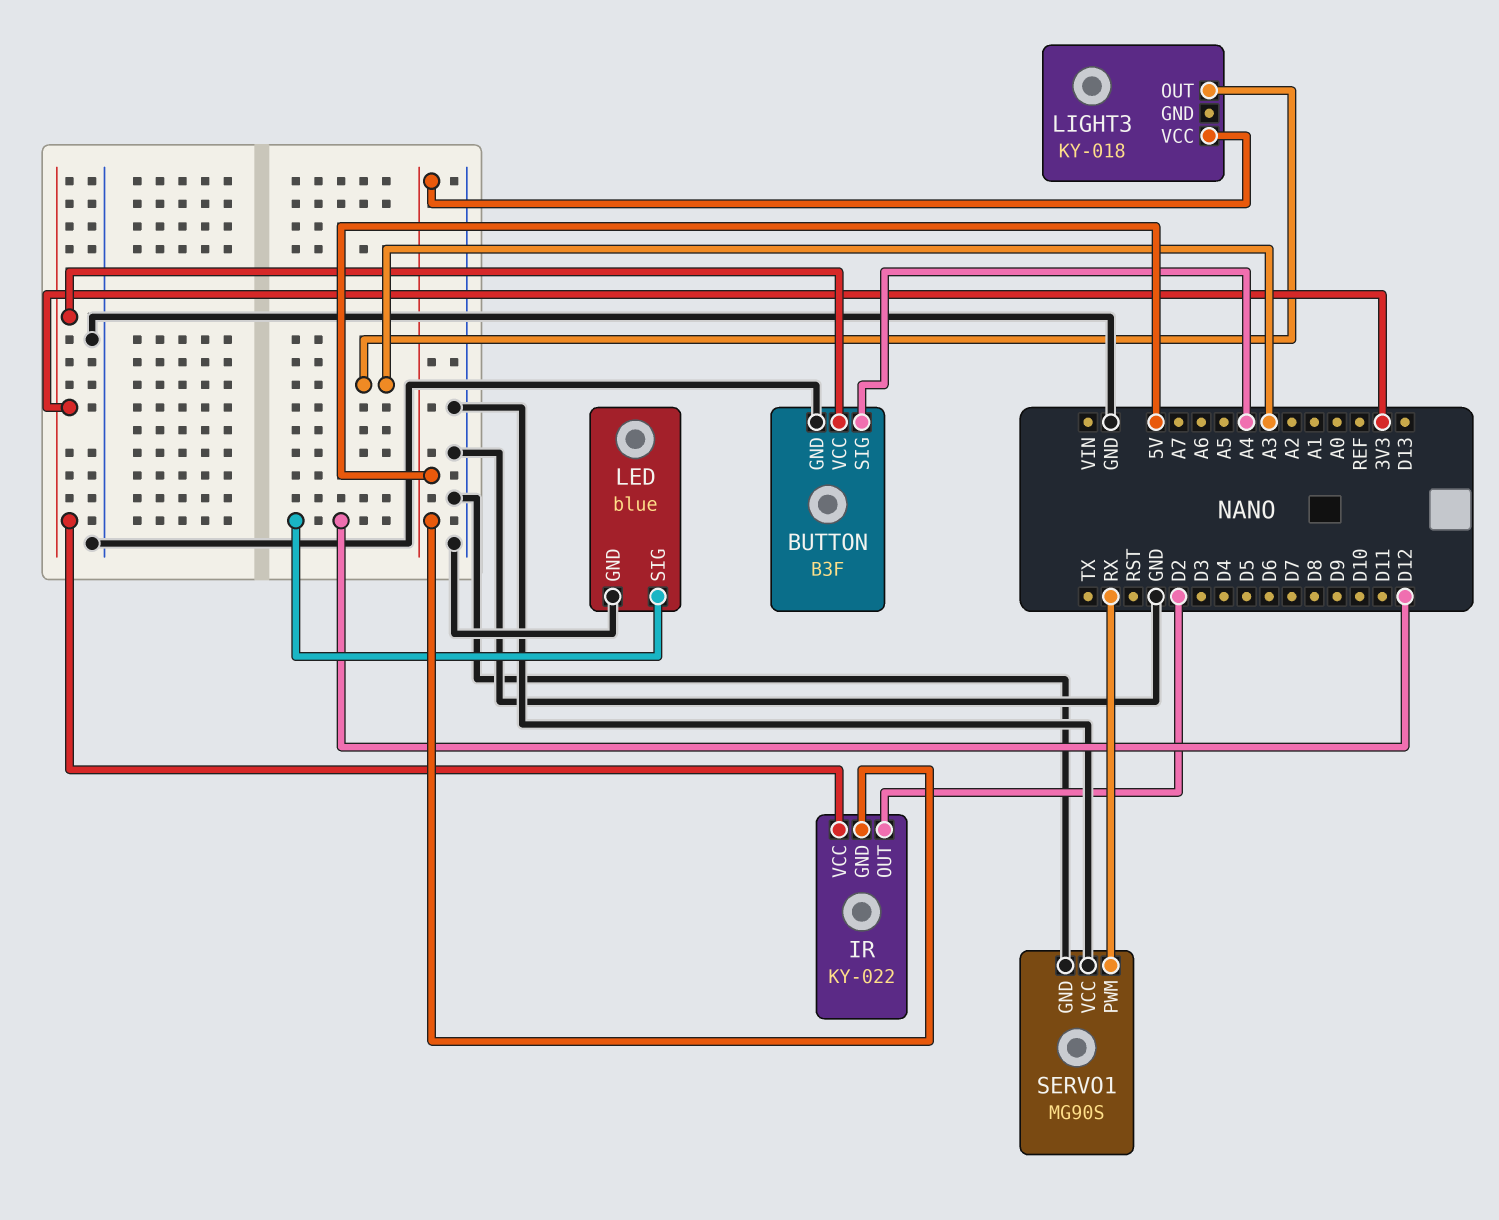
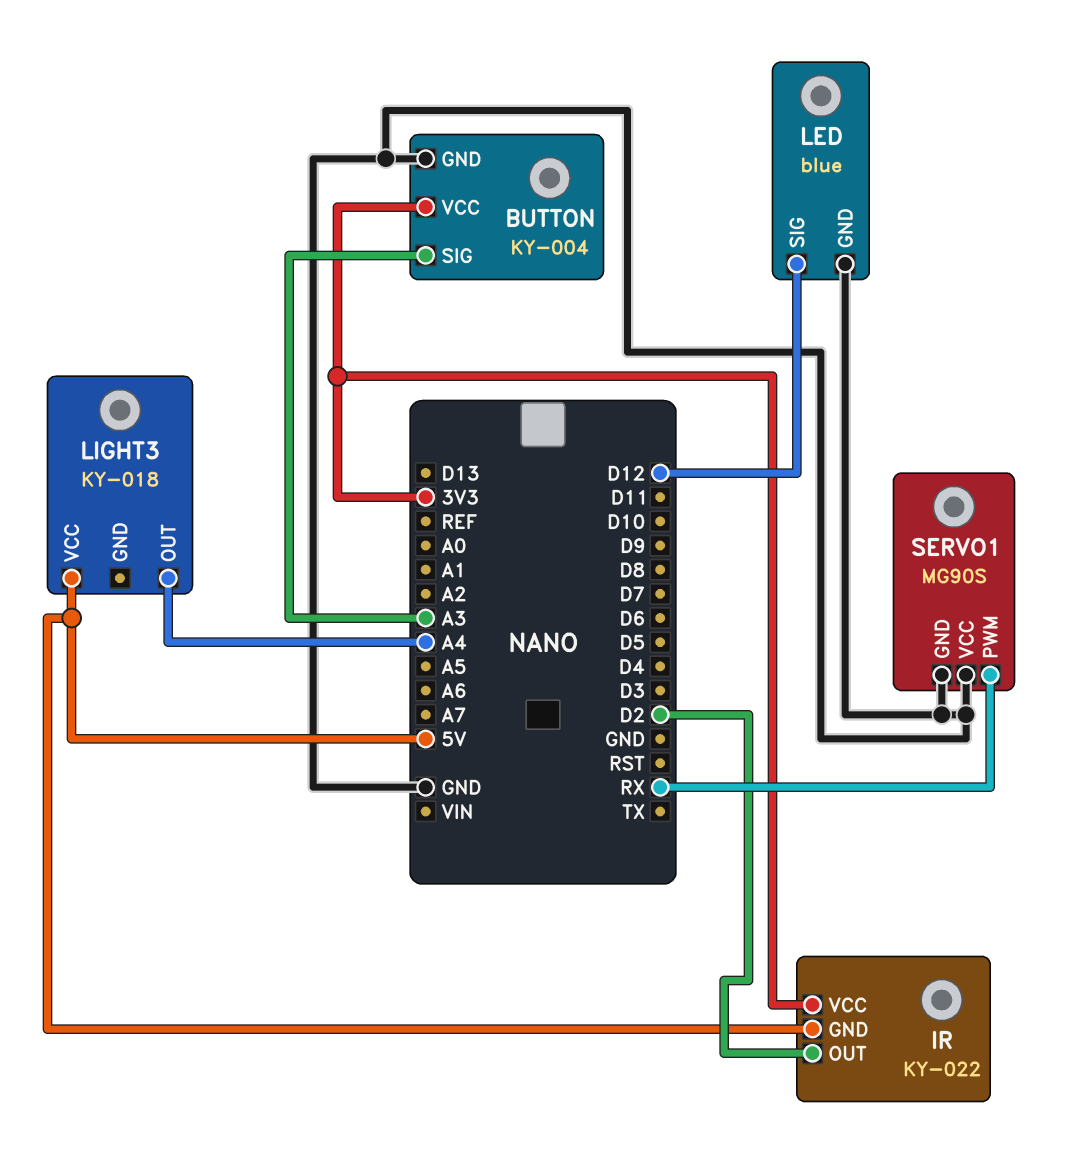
BUTTON: B3F -> KY-004
BUTTON pin SIG: A4 -> A3
LIGHT3 pin OUT: A3 -> A4

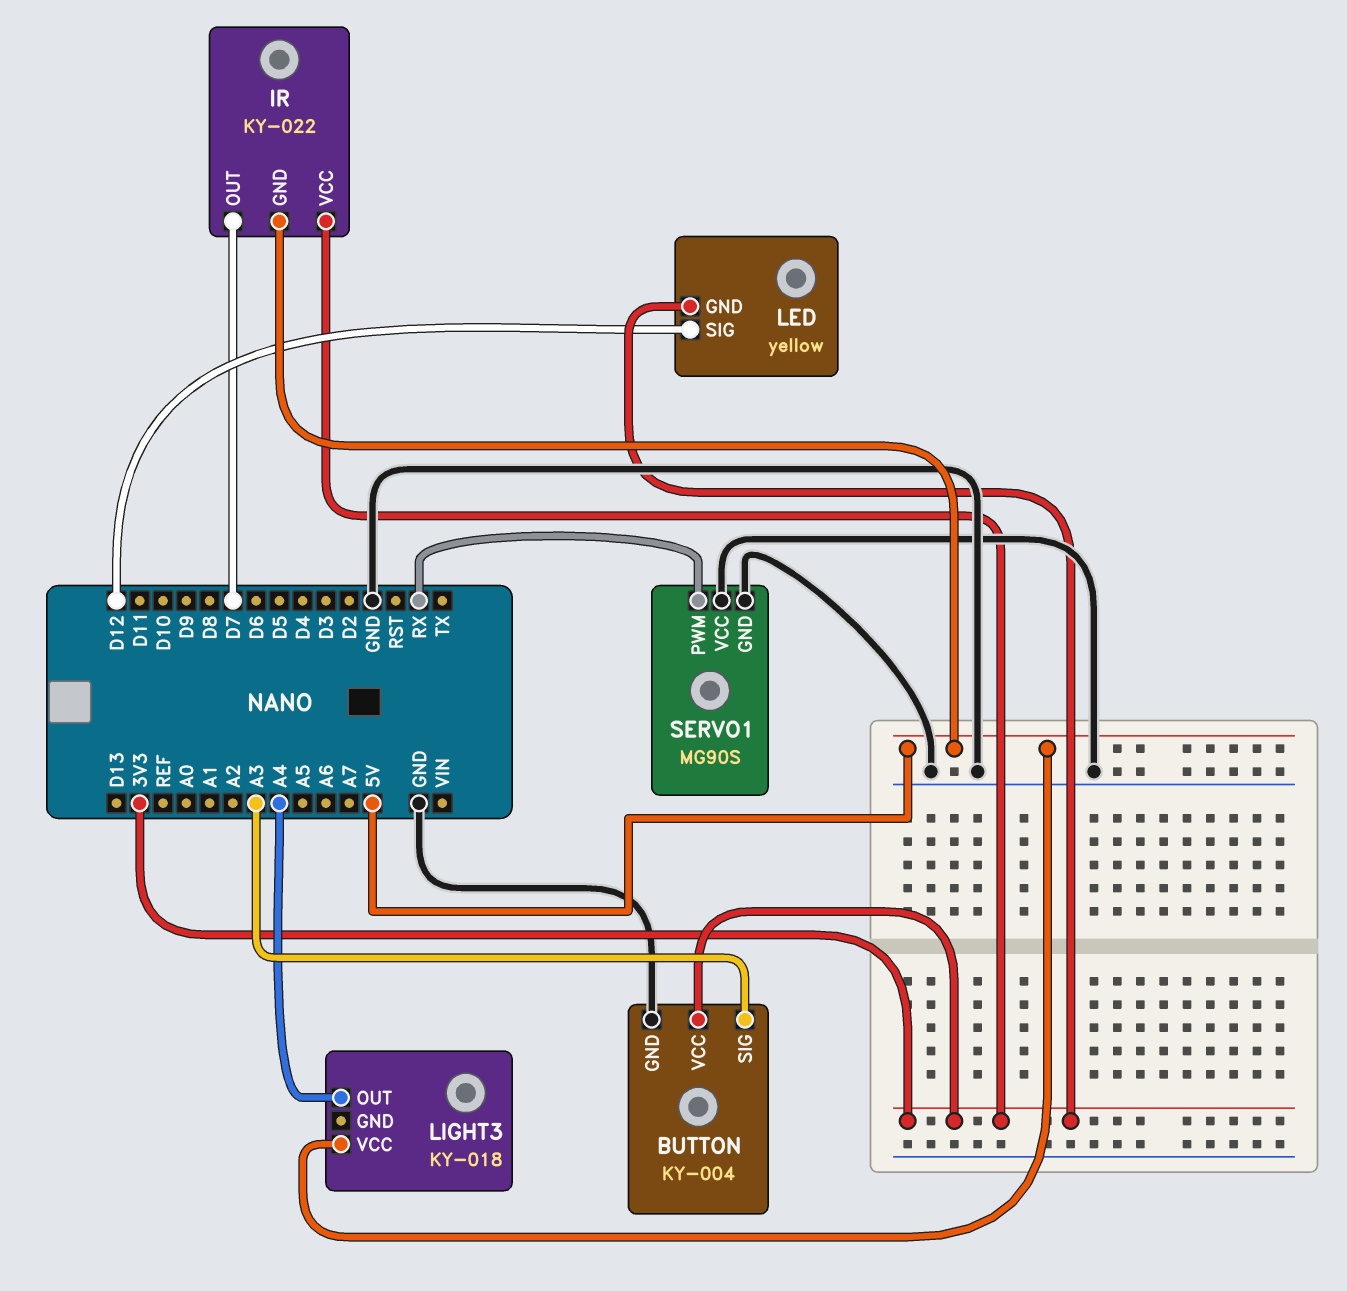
IR pin OUT: D2 -> D7
LED: blue -> yellow
LED pin GND: GND -> 3V3

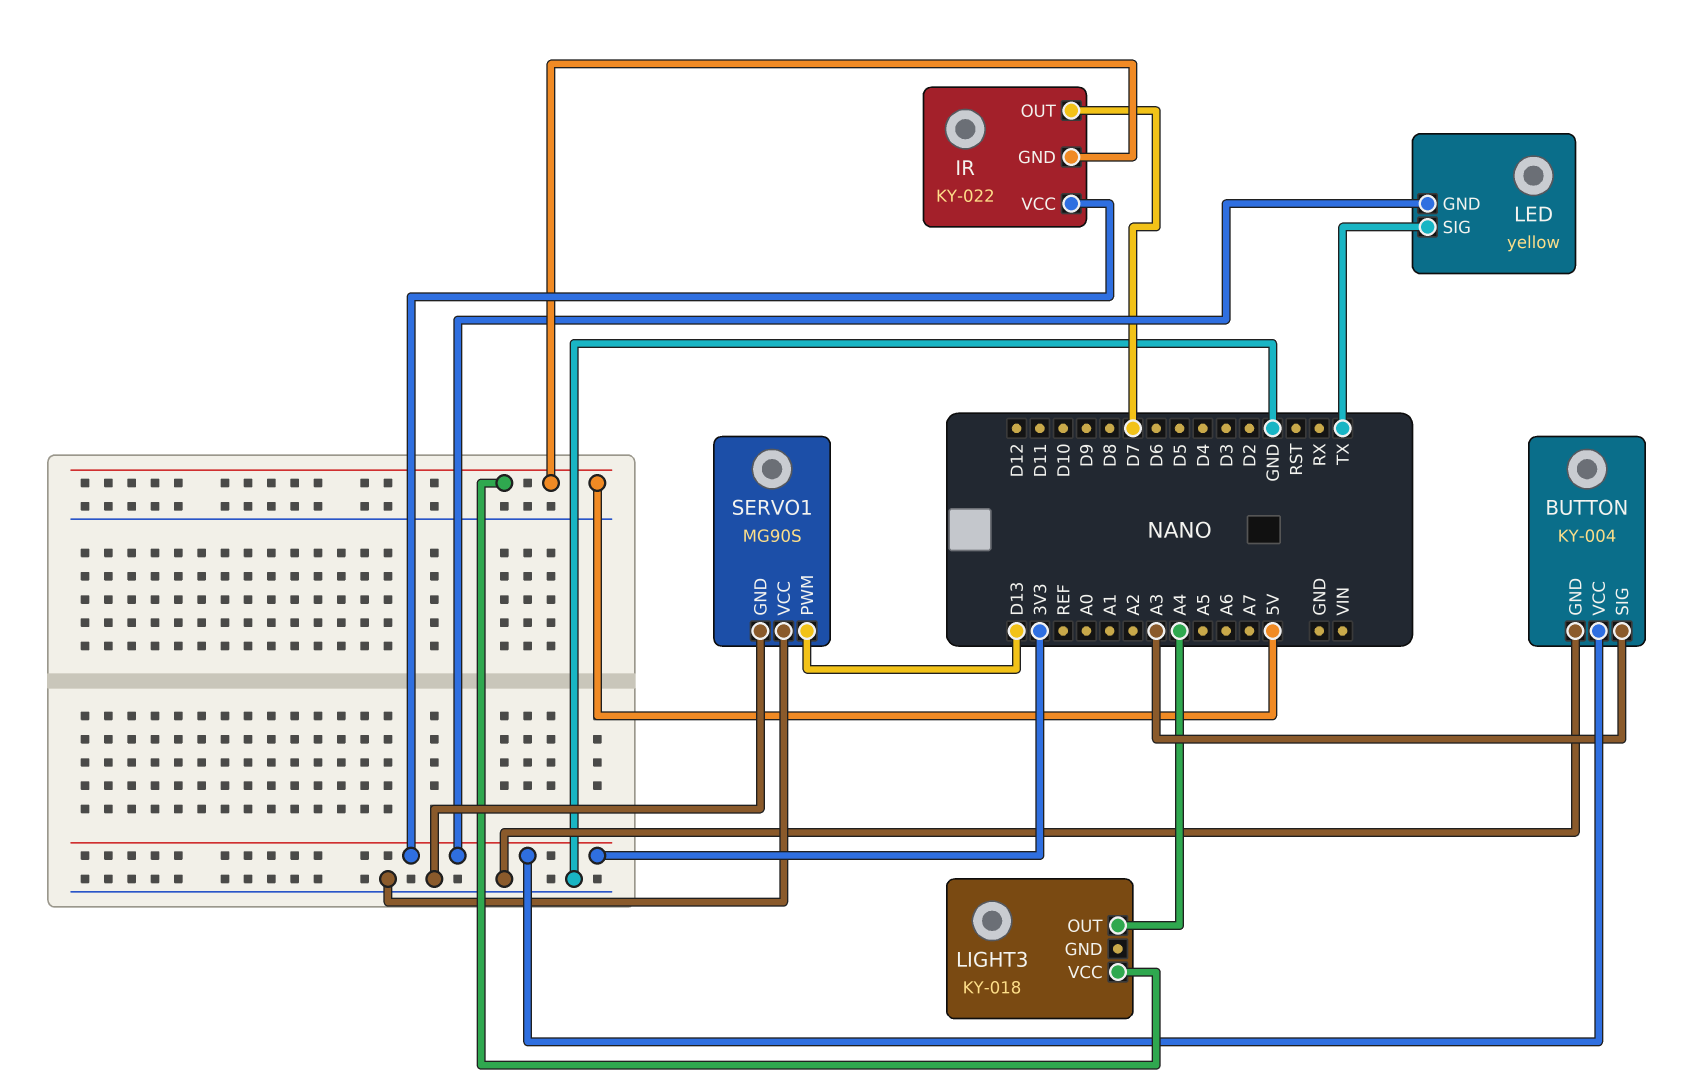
LED pin SIG: D12 -> TX
SERVO1 pin PWM: RX -> D13

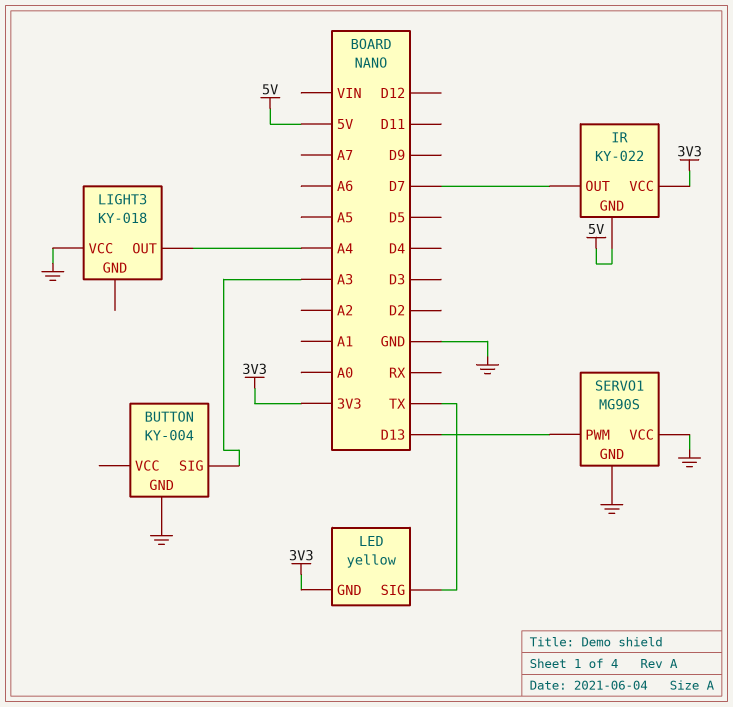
BUTTON pin VCC: 3V3 -> none
LIGHT3 pin VCC: 5V -> GND

